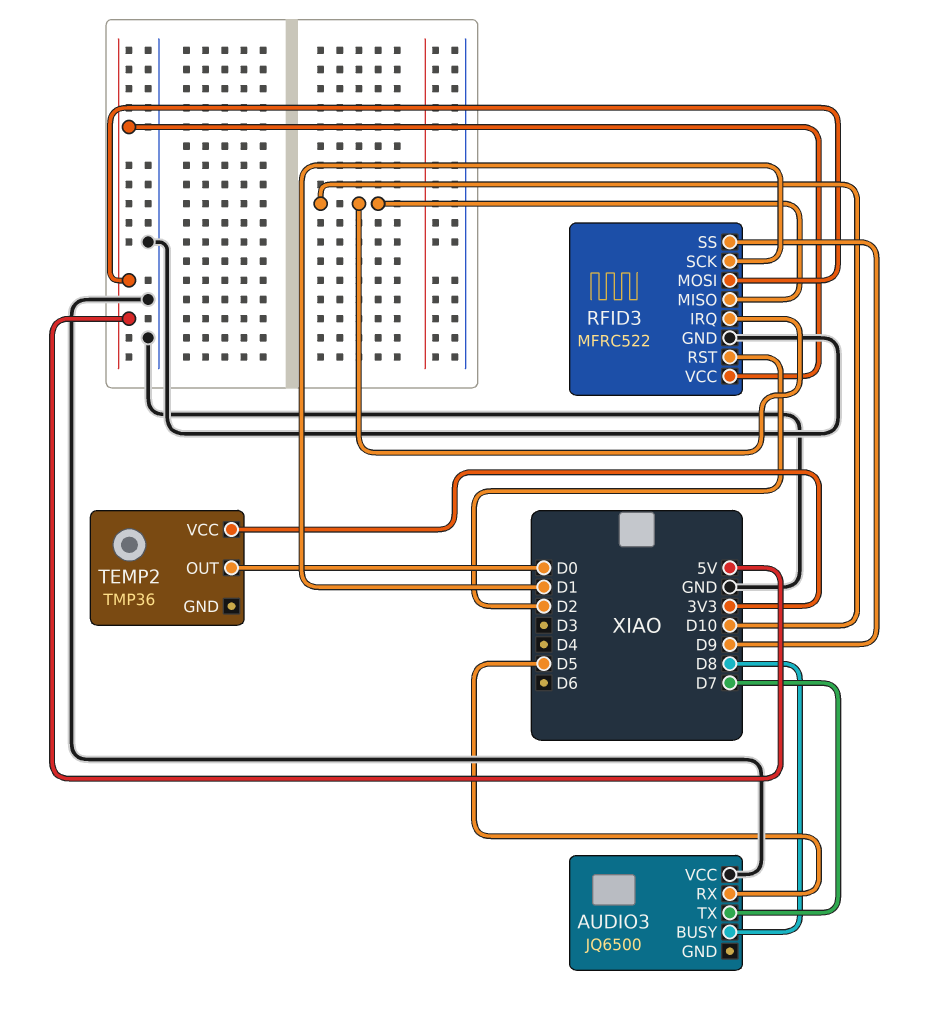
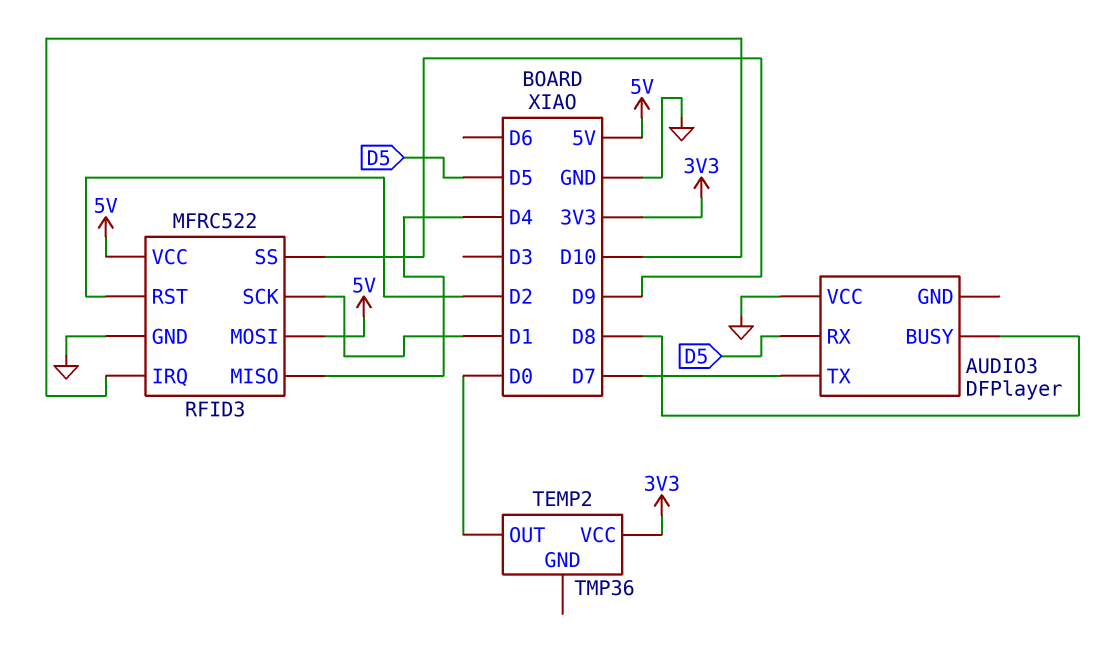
AUDIO3: JQ6500 -> DFPlayer
RFID3 pin MISO: D10 -> D4

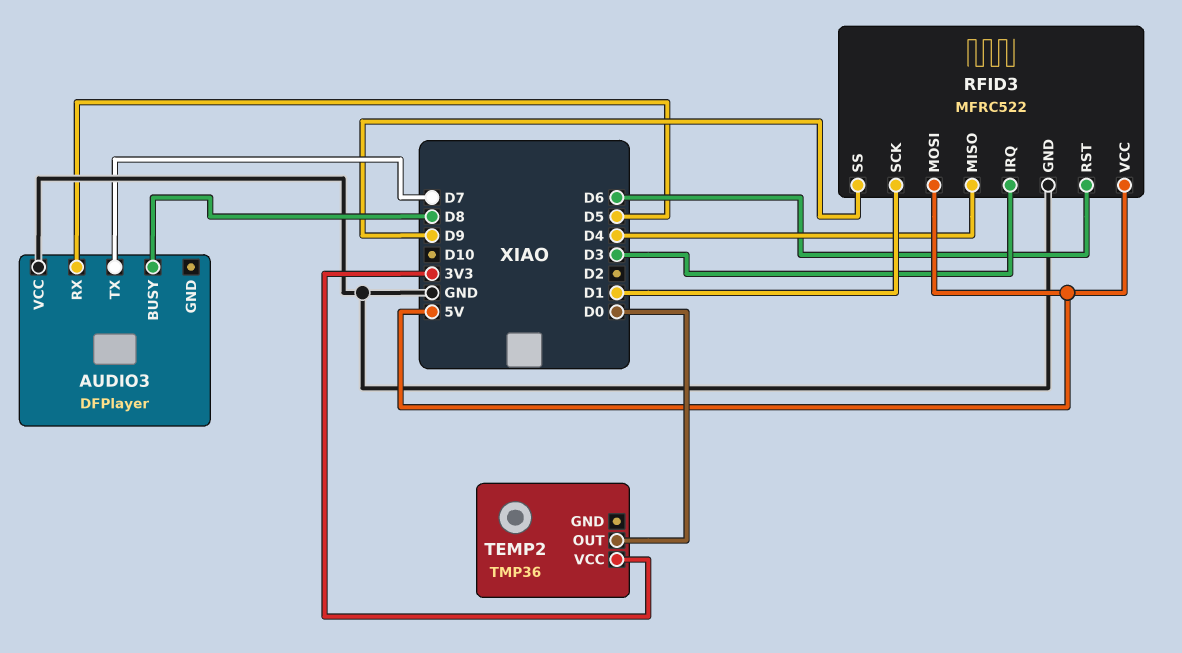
RFID3 pin IRQ: D10 -> D3
RFID3 pin RST: D2 -> D6

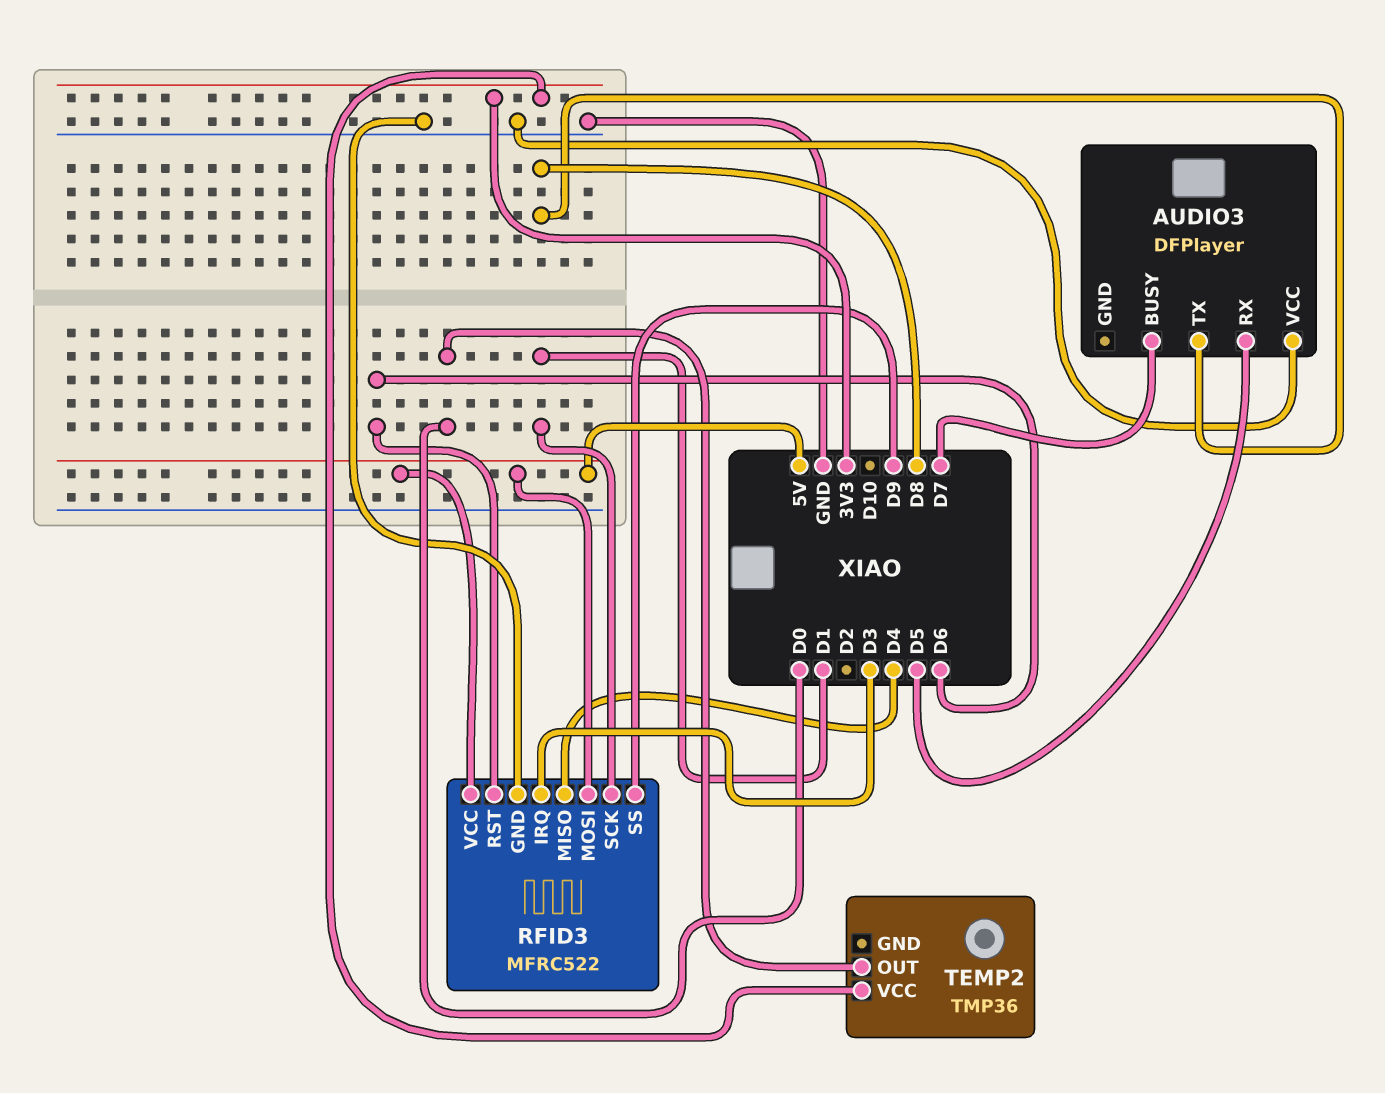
AUDIO3 pin BUSY: D8 -> D7
AUDIO3 pin TX: D7 -> D8

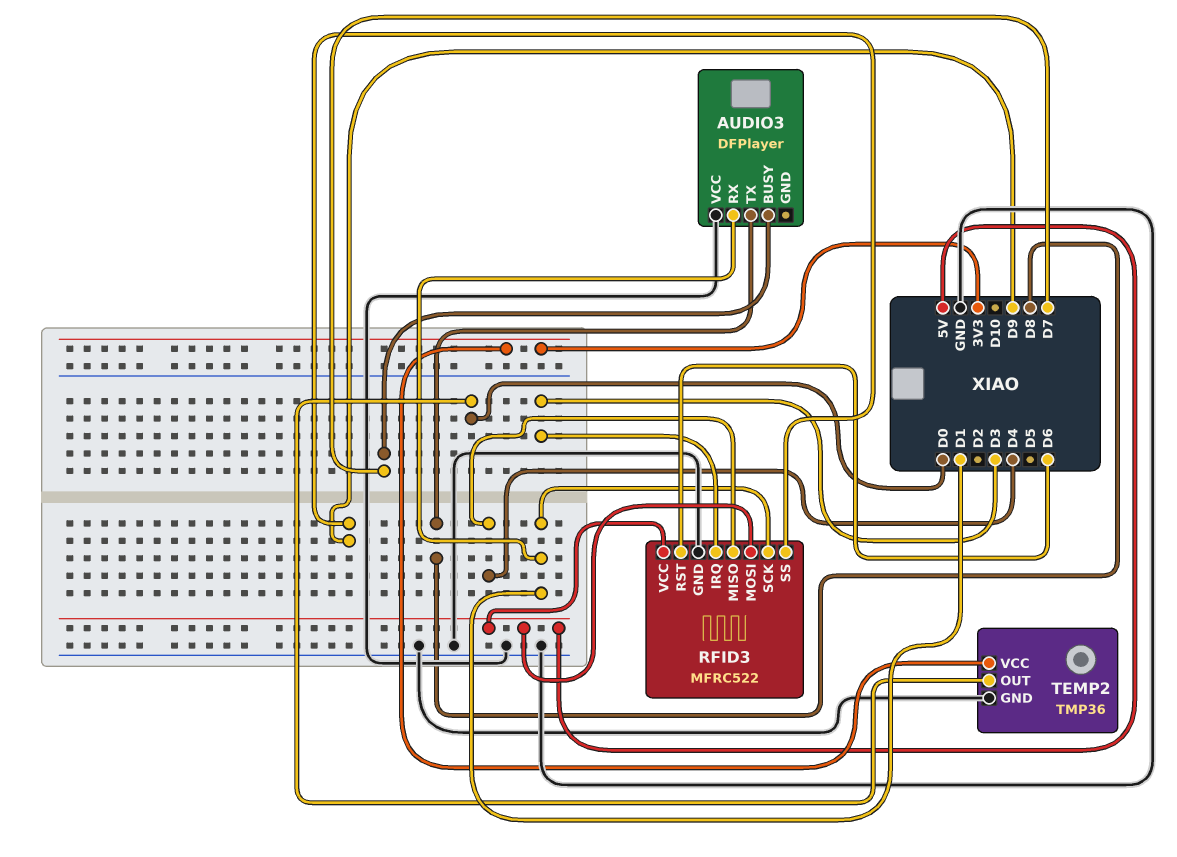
AUDIO3 pin RX: D5 -> D1
TEMP2 pin GND: none -> GND

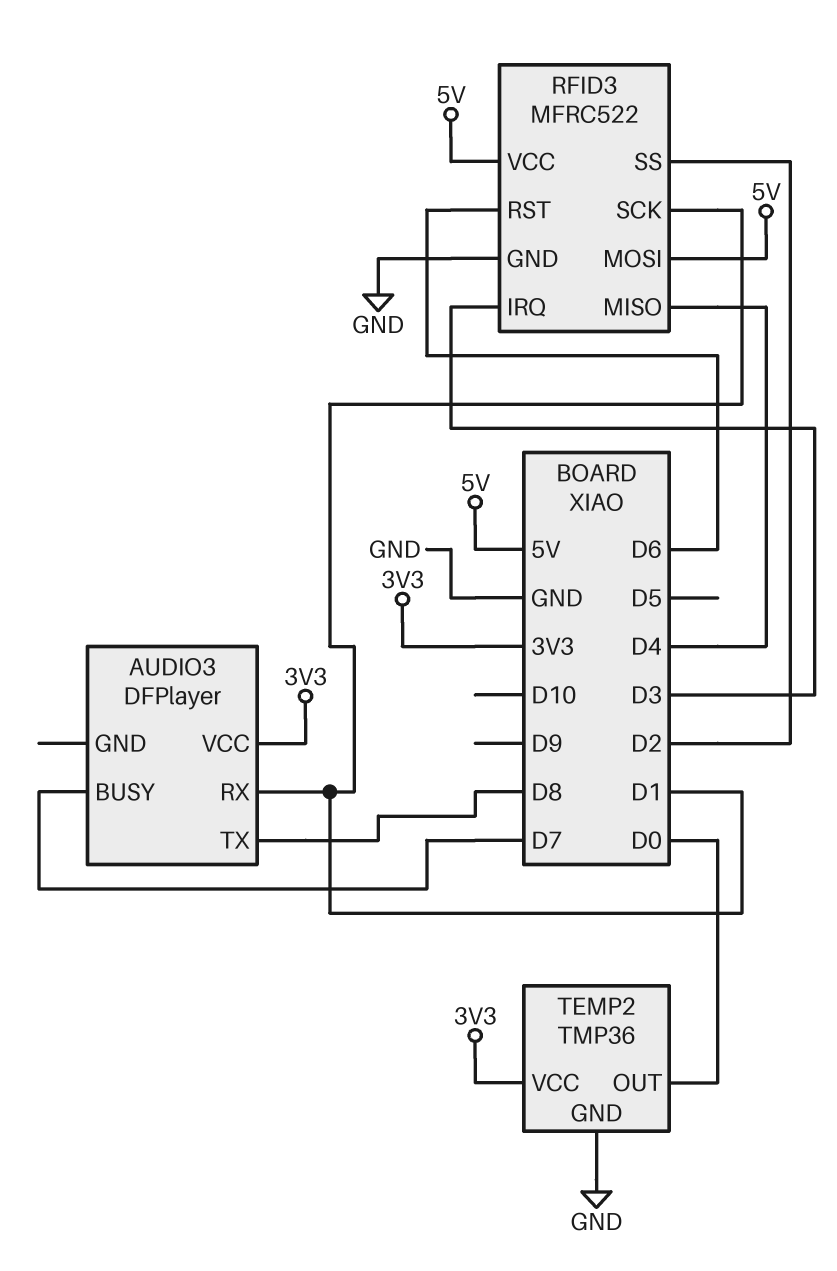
AUDIO3 pin VCC: GND -> 3V3
RFID3 pin SS: D9 -> D2

